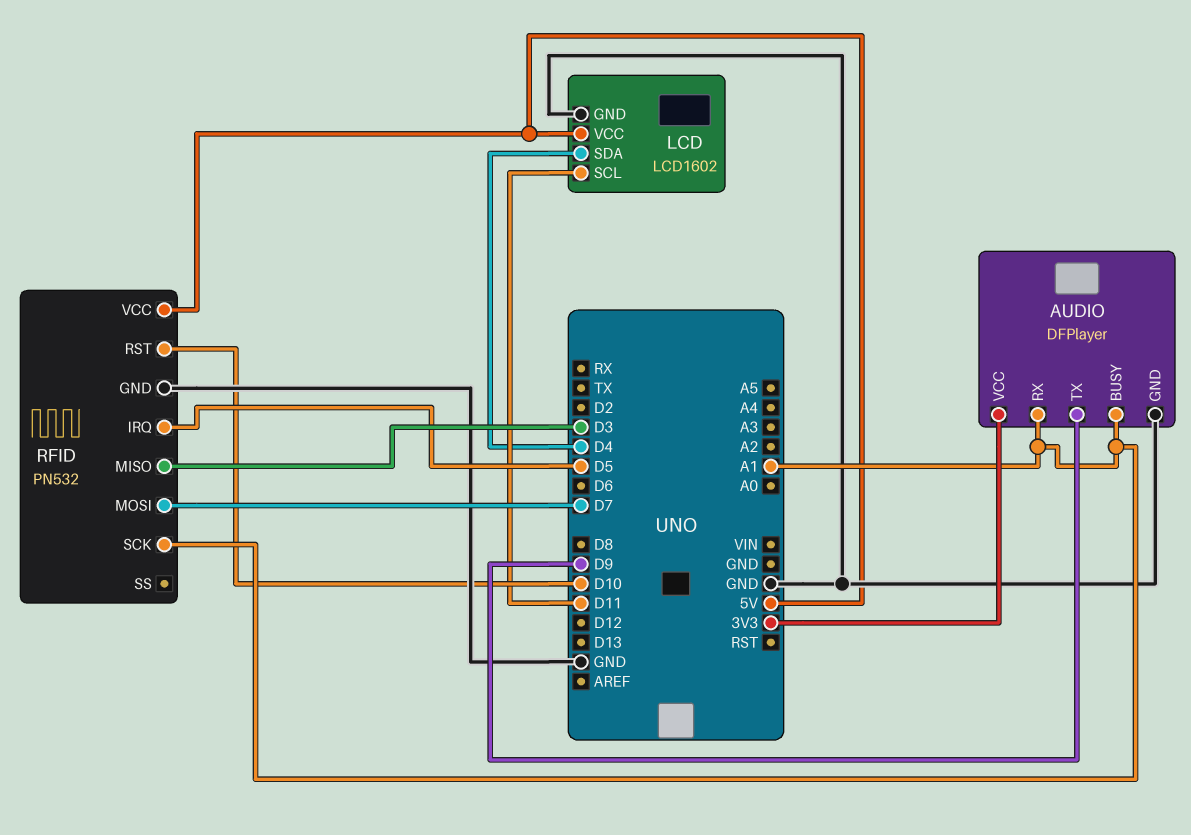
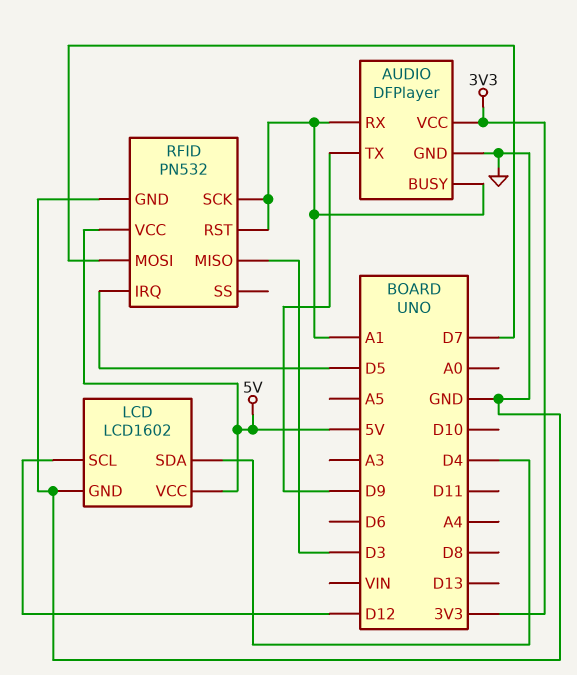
LCD pin SCL: D11 -> D12
RFID pin RST: D10 -> A1

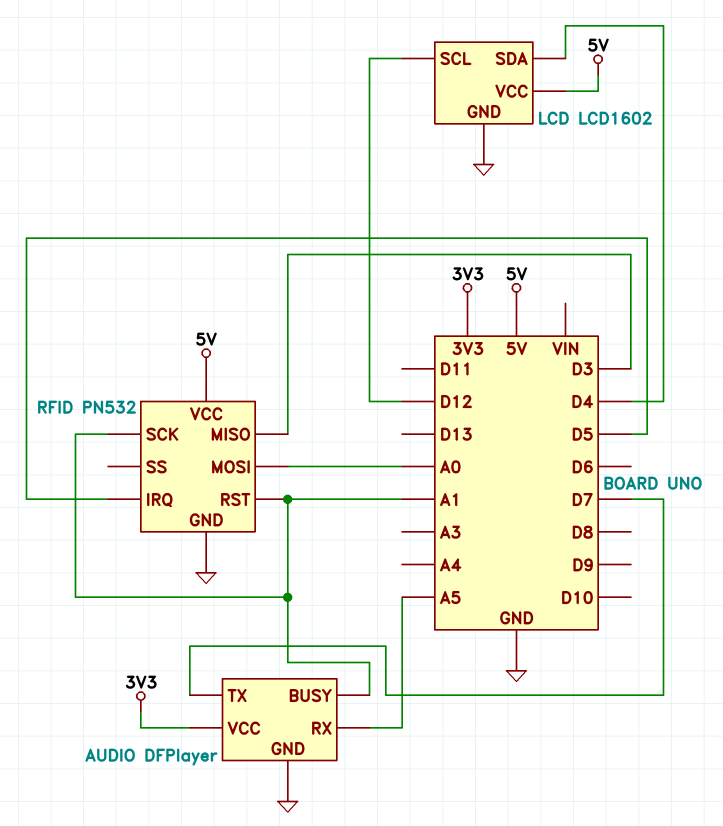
AUDIO pin RX: A1 -> A5
AUDIO pin TX: D9 -> D7
RFID pin MOSI: D7 -> A0

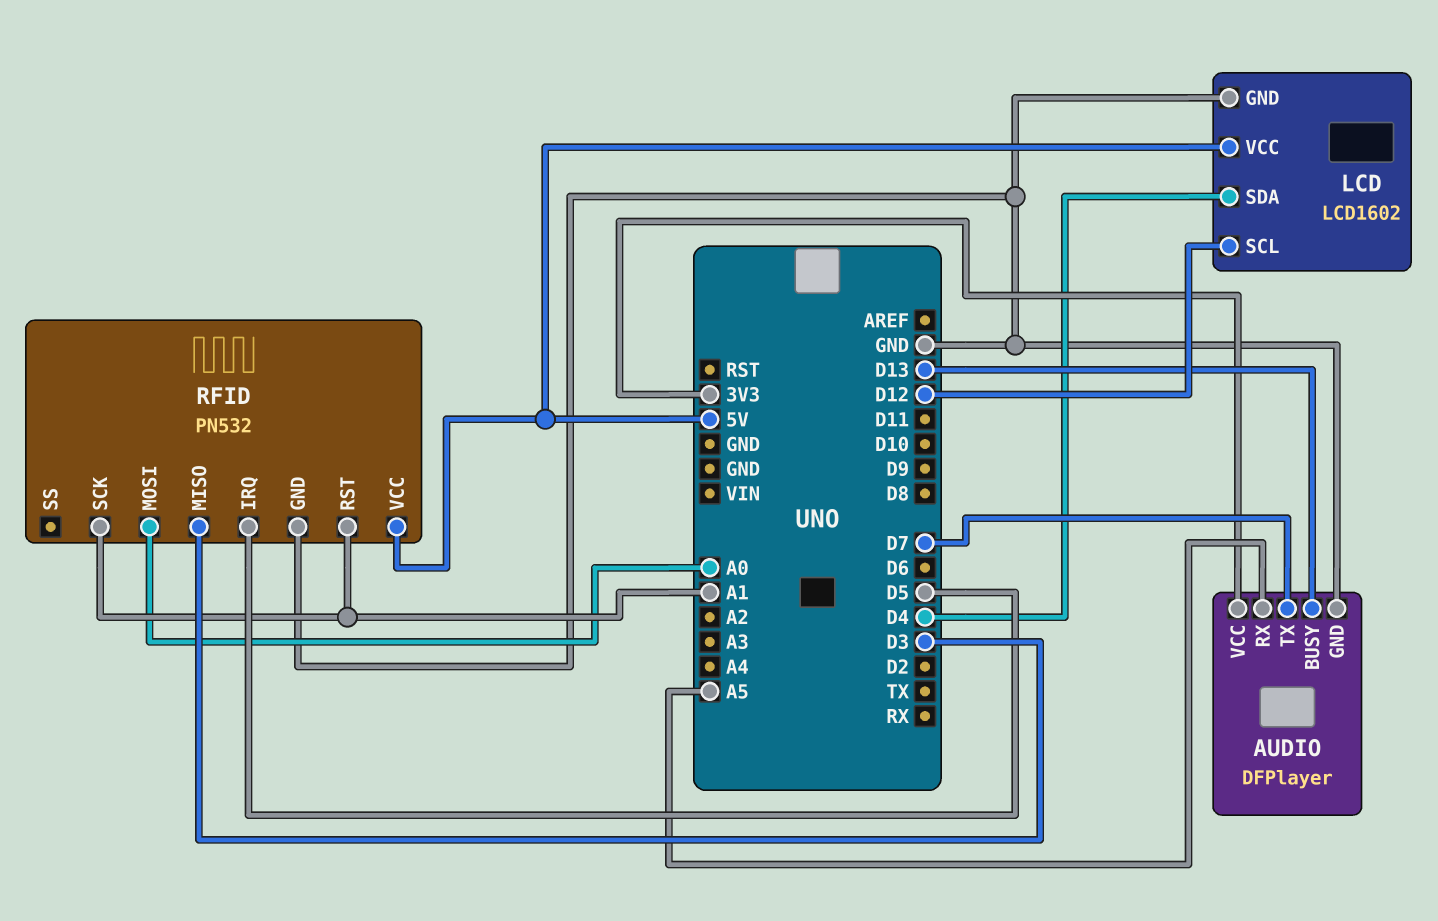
AUDIO pin BUSY: A1 -> D13

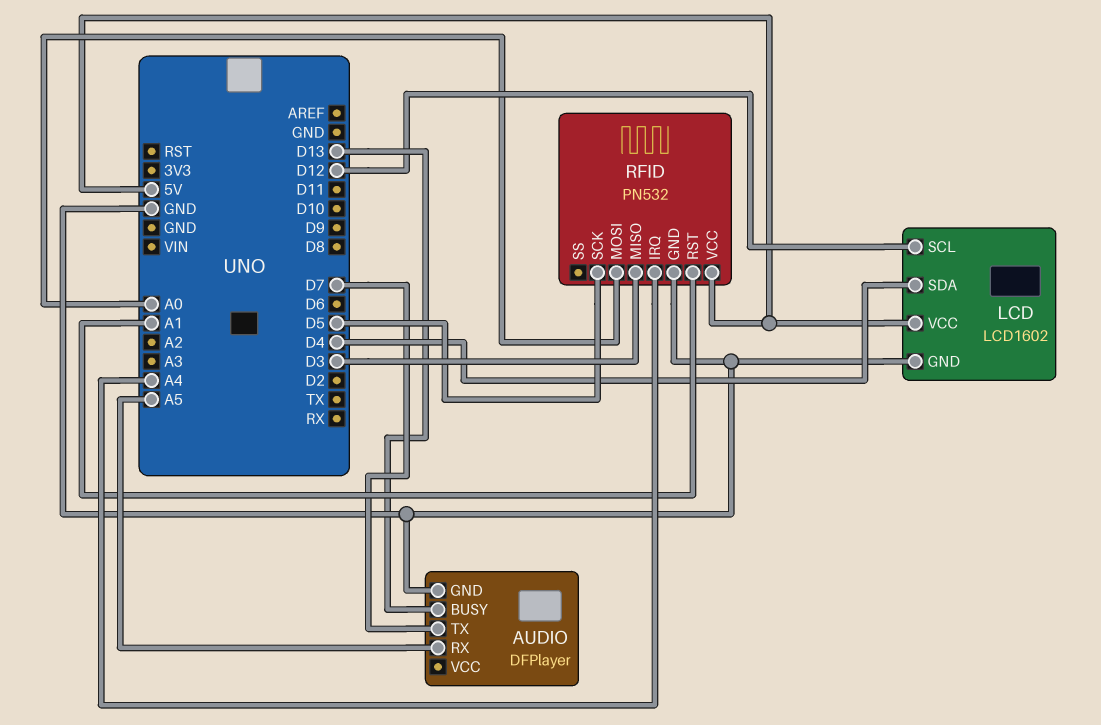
AUDIO pin VCC: 3V3 -> none
RFID pin IRQ: D5 -> A4
RFID pin SCK: A1 -> D5

